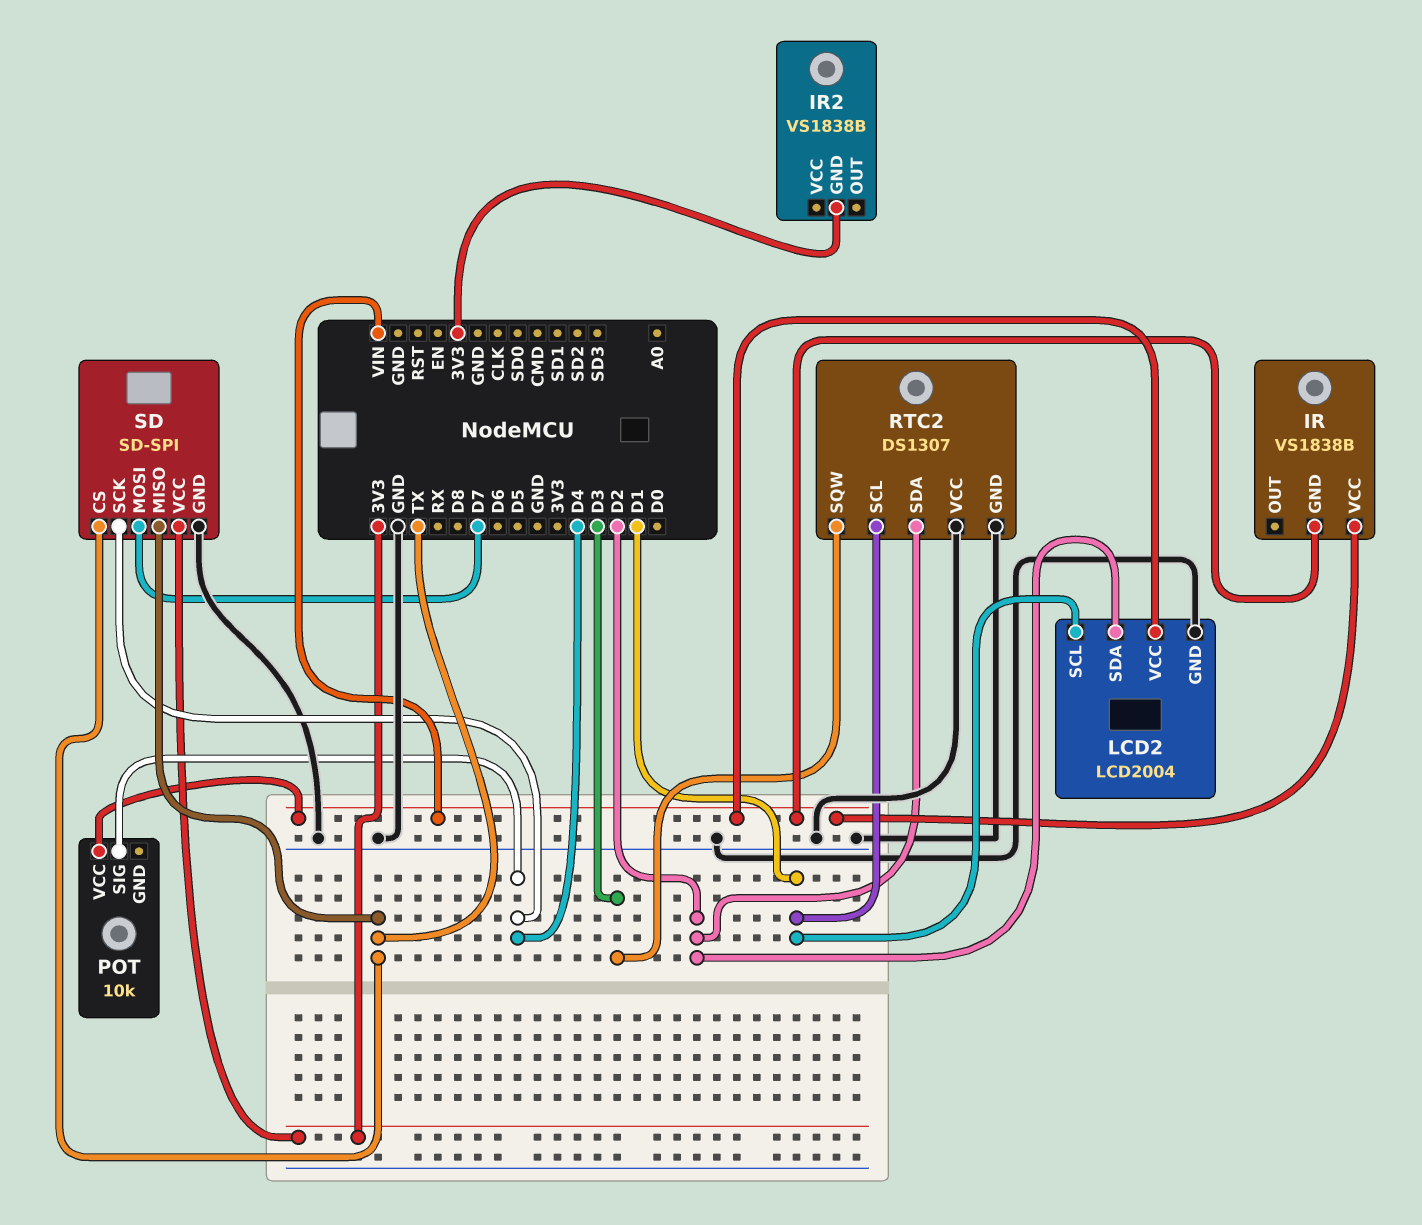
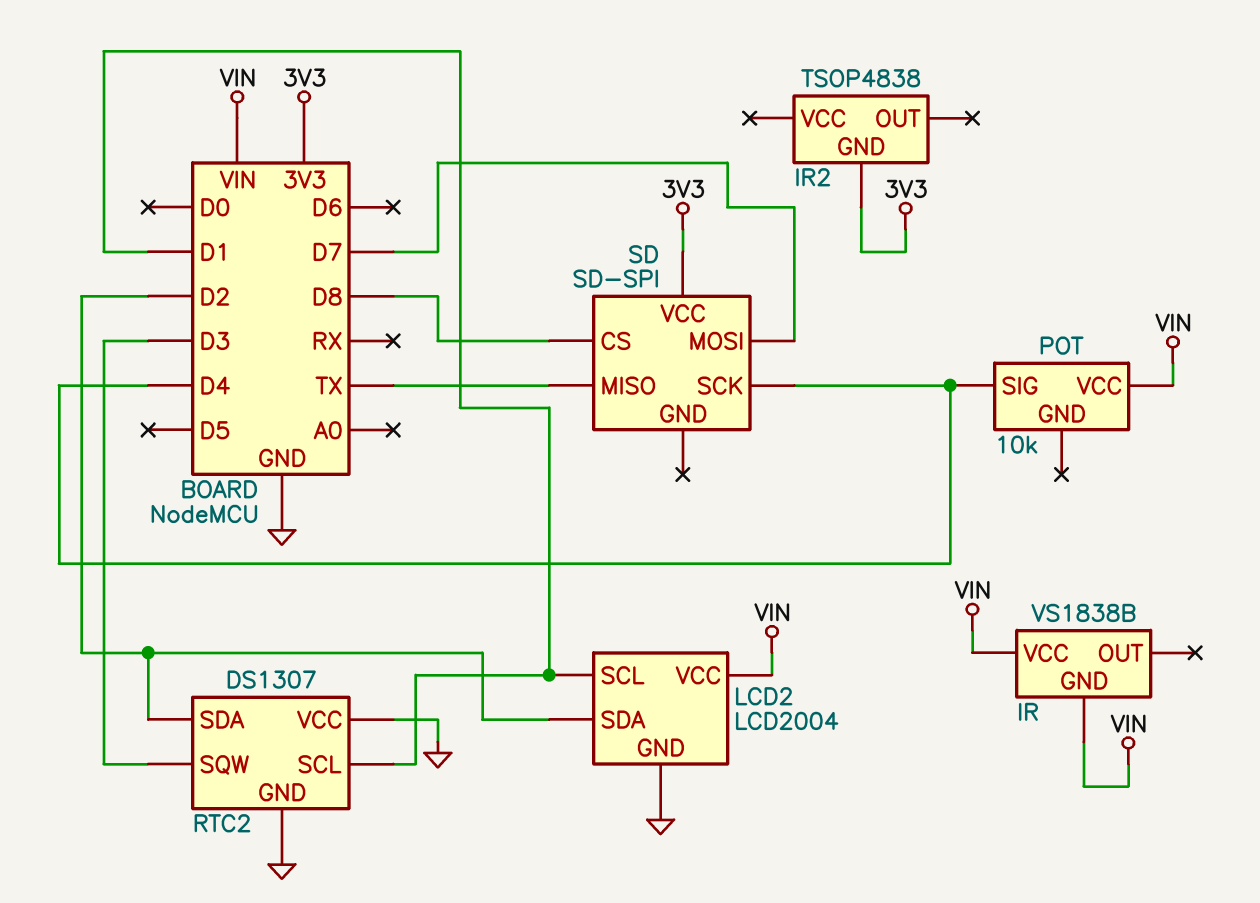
IR2: VS1838B -> TSOP4838
SD pin CS: TX -> D8
SD pin GND: GND -> none

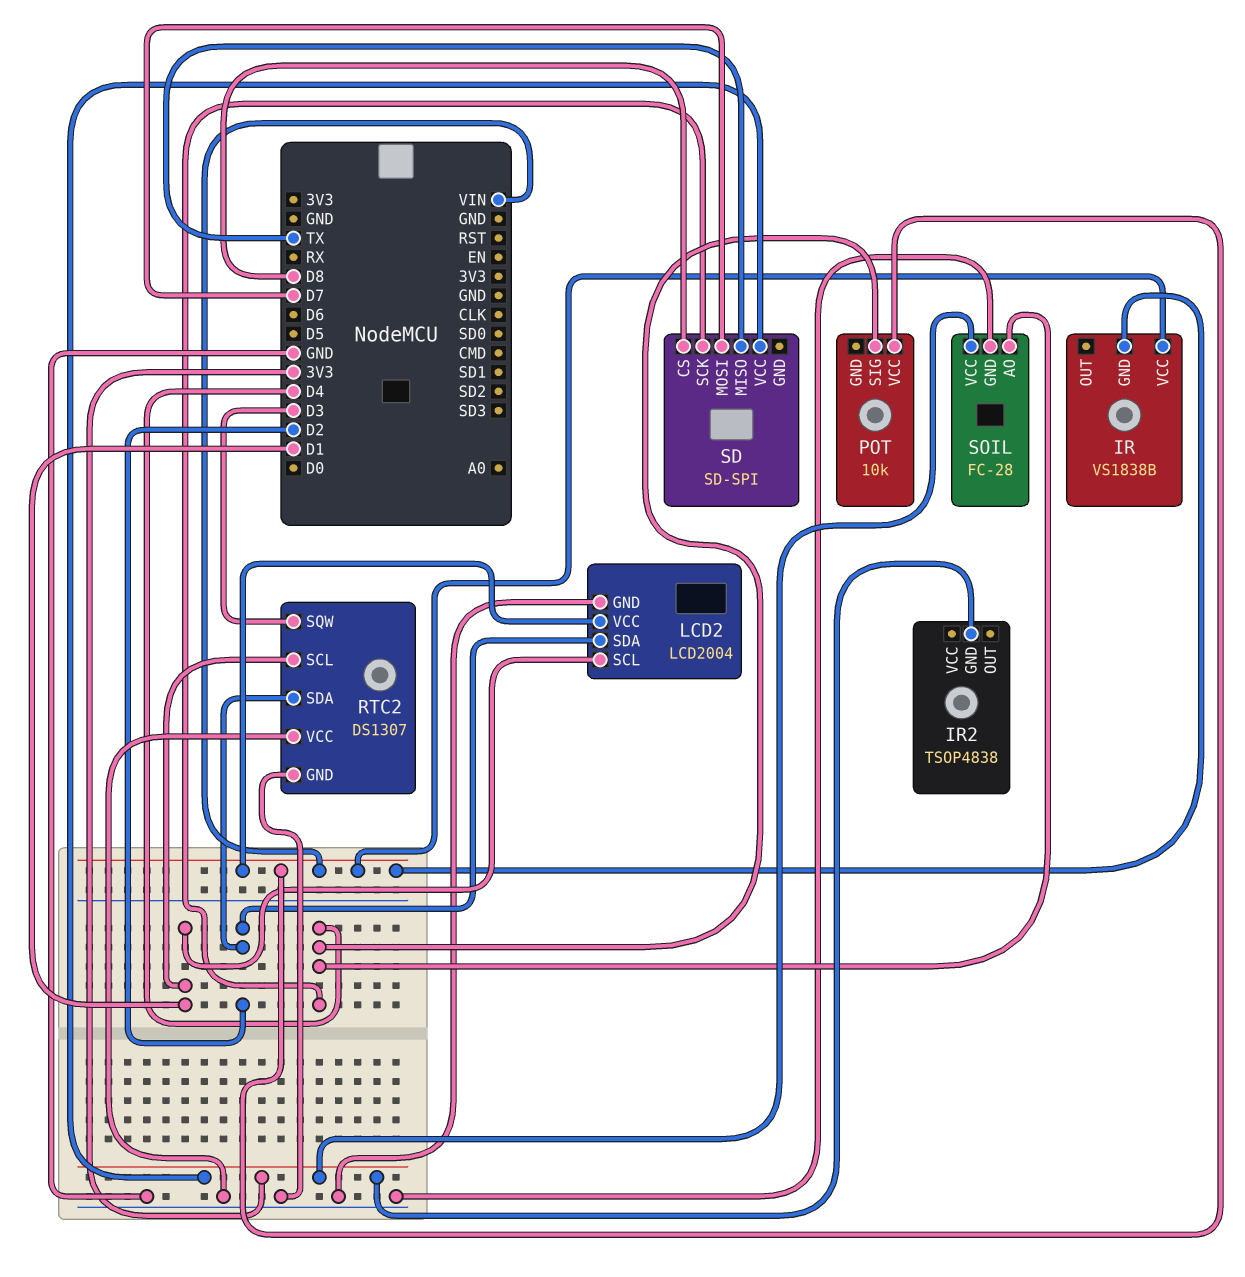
SOIL: none -> FC-28
SOIL pin AO: none -> D4
SOIL pin GND: none -> GND
SOIL pin VCC: none -> 3V3

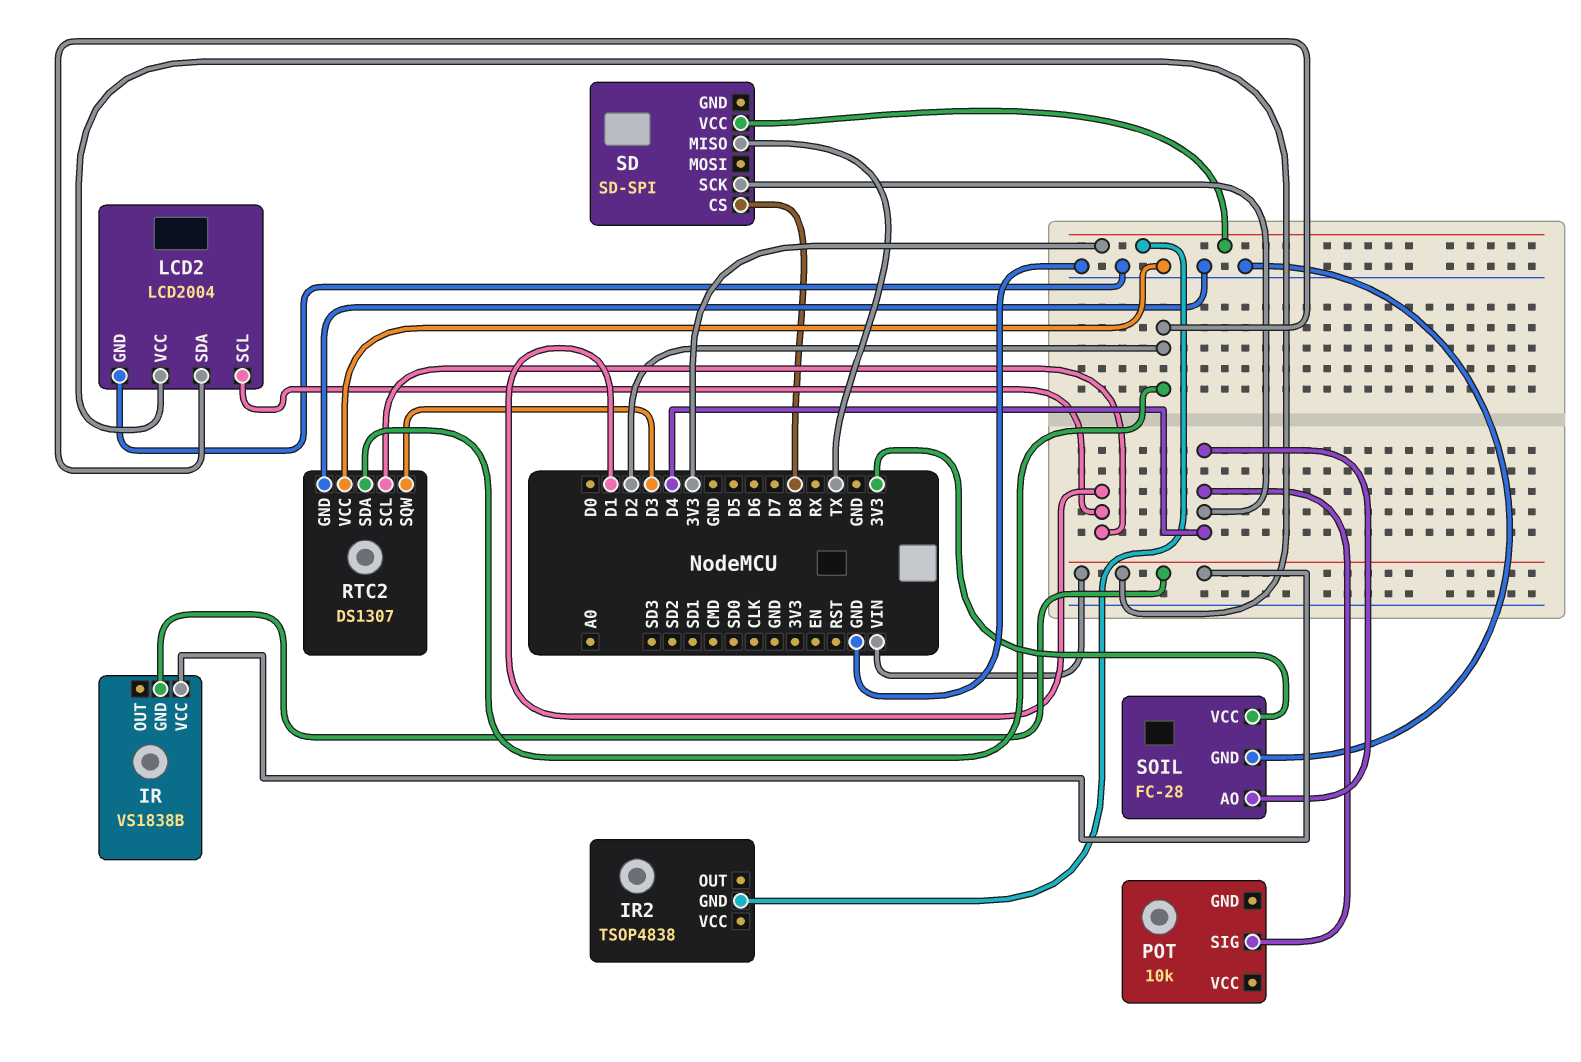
POT pin VCC: VIN -> none
SD pin MOSI: D7 -> none

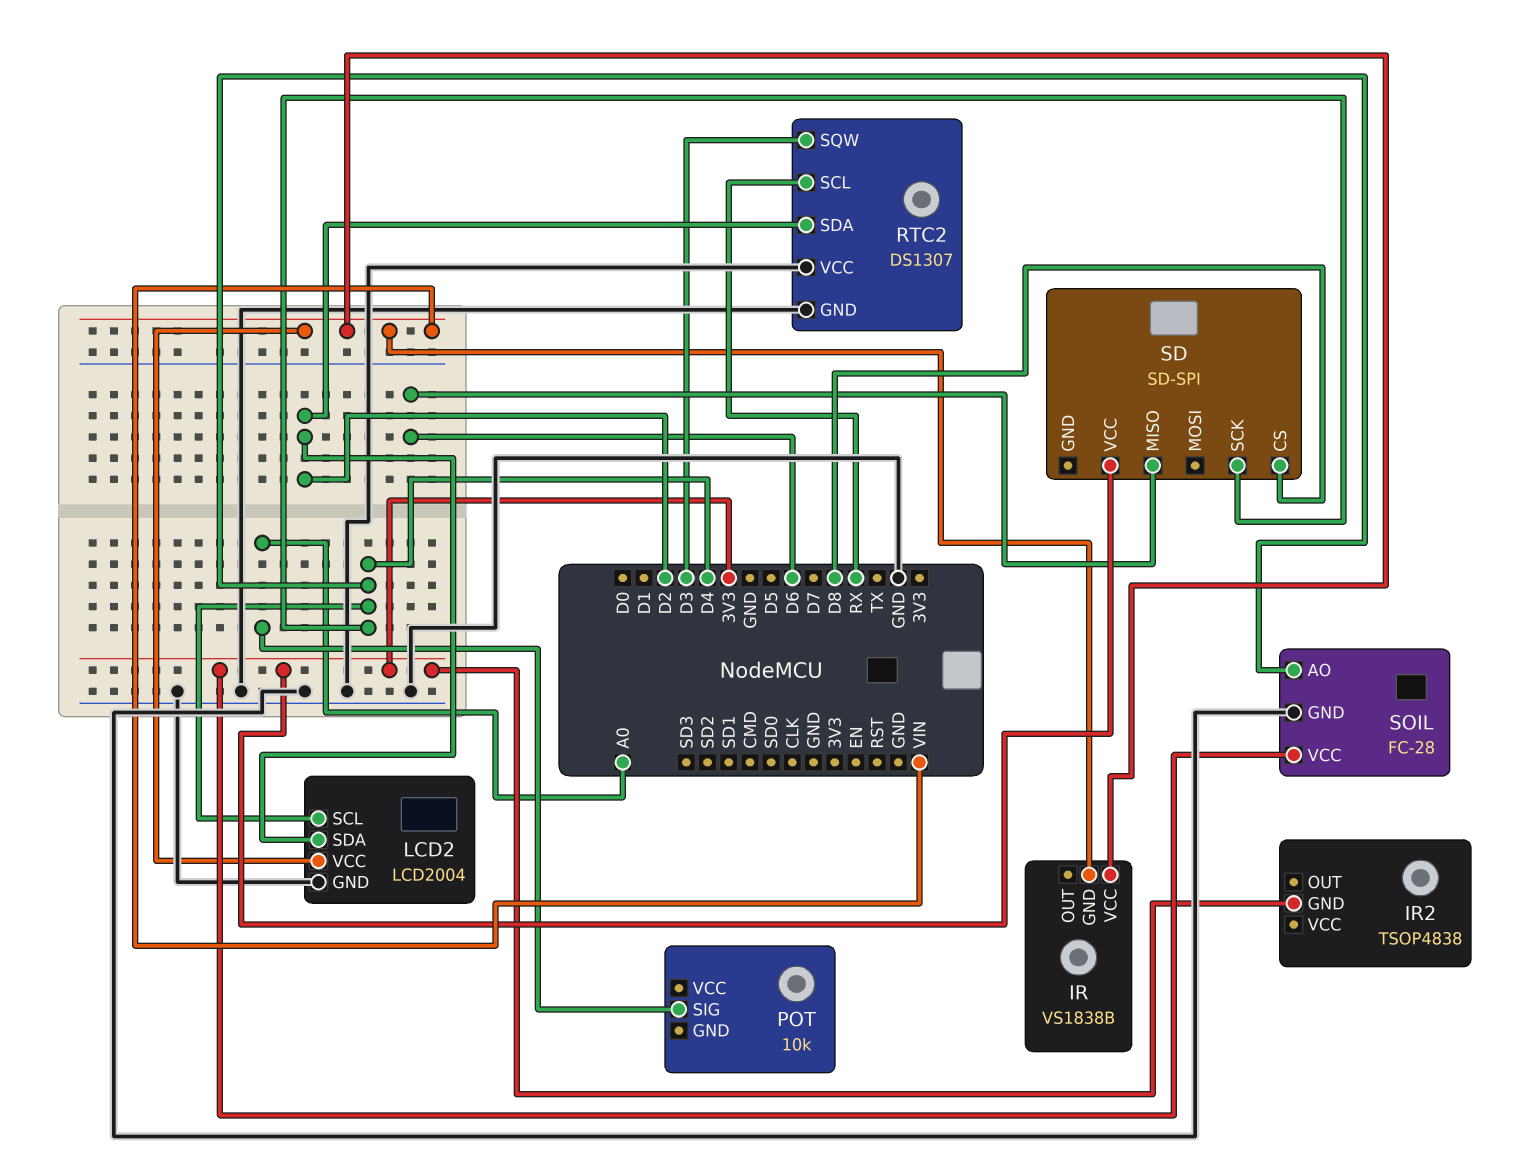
LCD2 pin SCL: D1 -> D4
POT pin SIG: D4 -> A0
RTC2 pin SCL: D1 -> RX
SD pin MISO: TX -> D6

